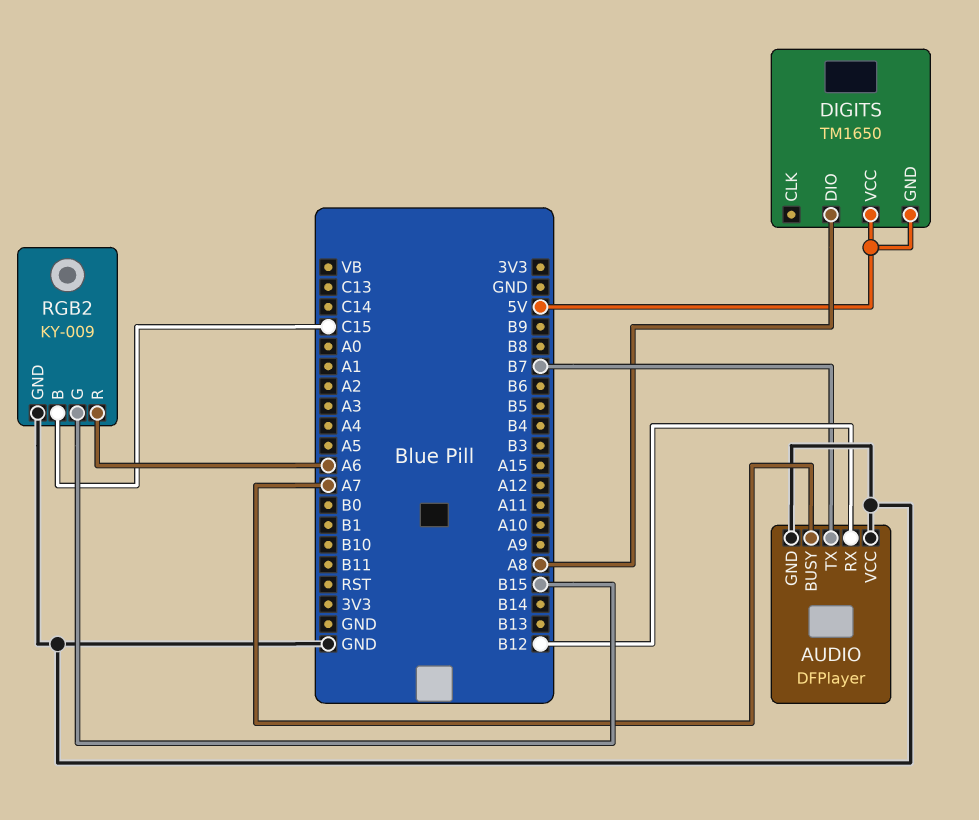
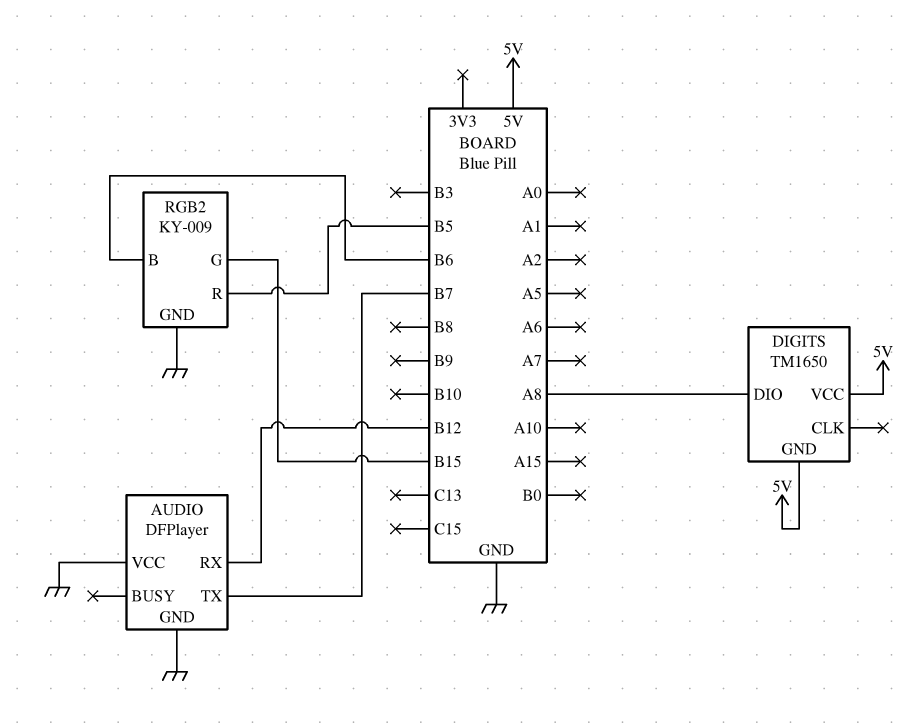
AUDIO pin BUSY: A7 -> none
RGB2 pin B: C15 -> B6
RGB2 pin R: A6 -> B5

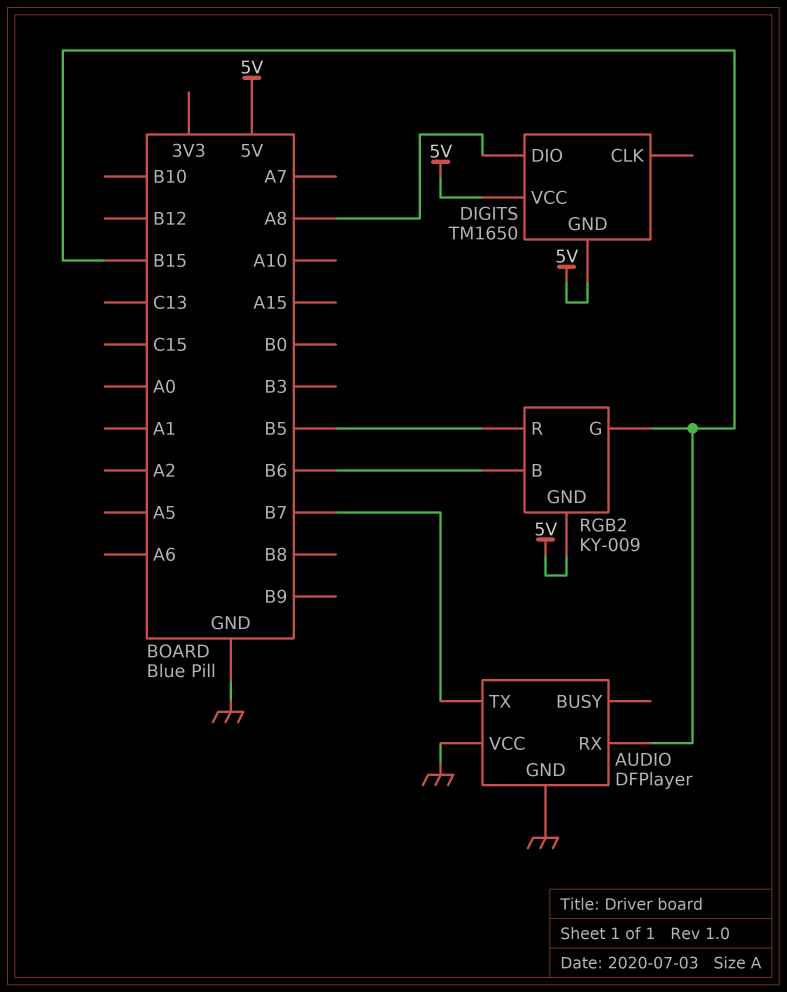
AUDIO pin RX: B12 -> B15
RGB2 pin GND: GND -> 5V

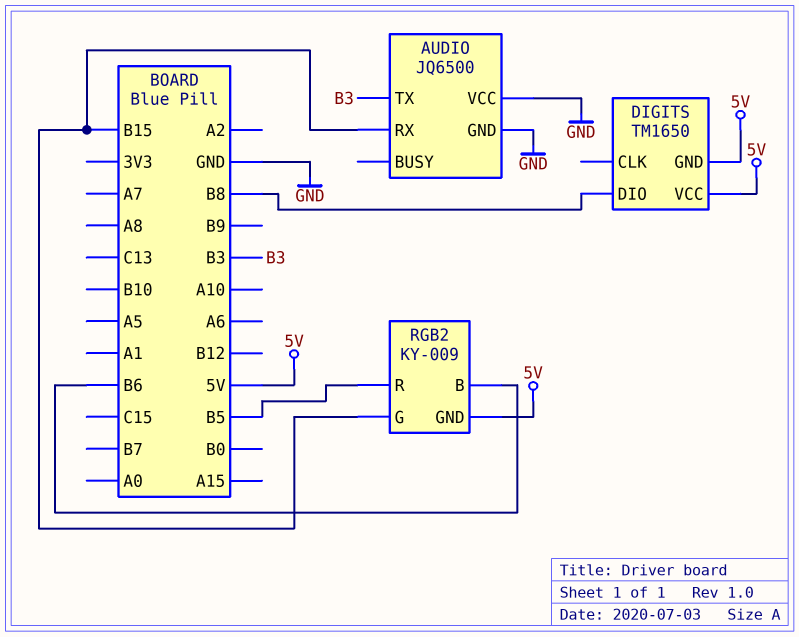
AUDIO: DFPlayer -> JQ6500
AUDIO pin TX: B7 -> B3
DIGITS pin DIO: A8 -> B8

